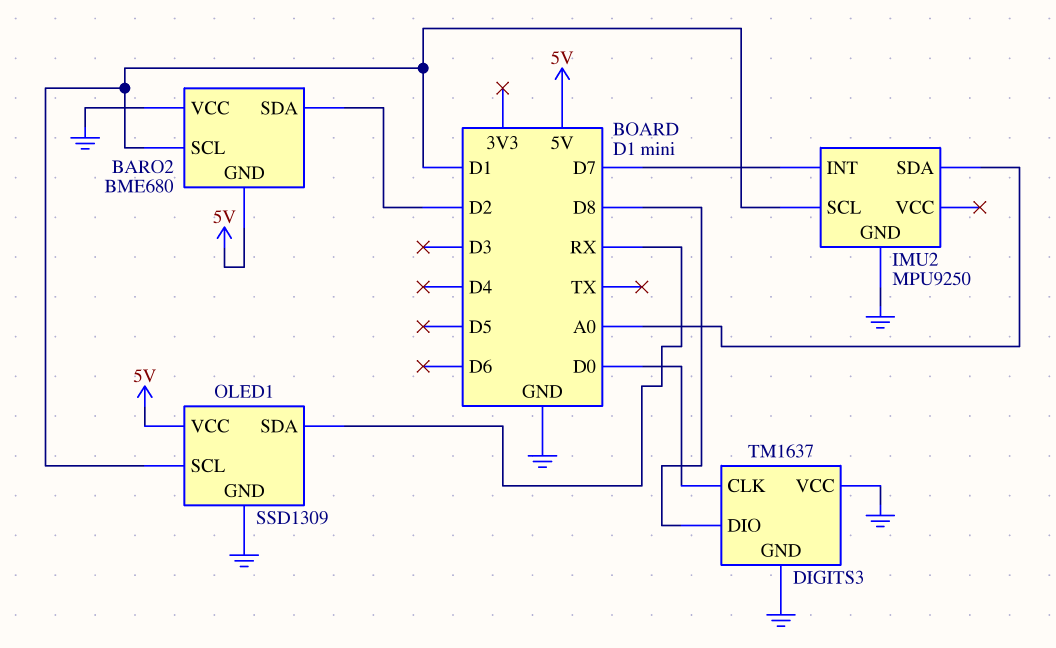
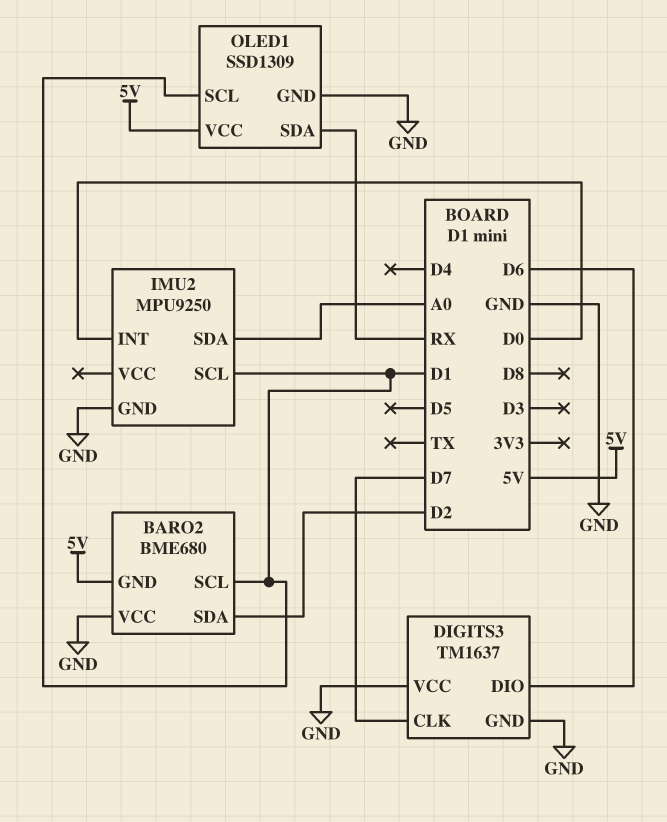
DIGITS3 pin CLK: D0 -> D7
DIGITS3 pin DIO: D8 -> D6
IMU2 pin INT: D7 -> D0

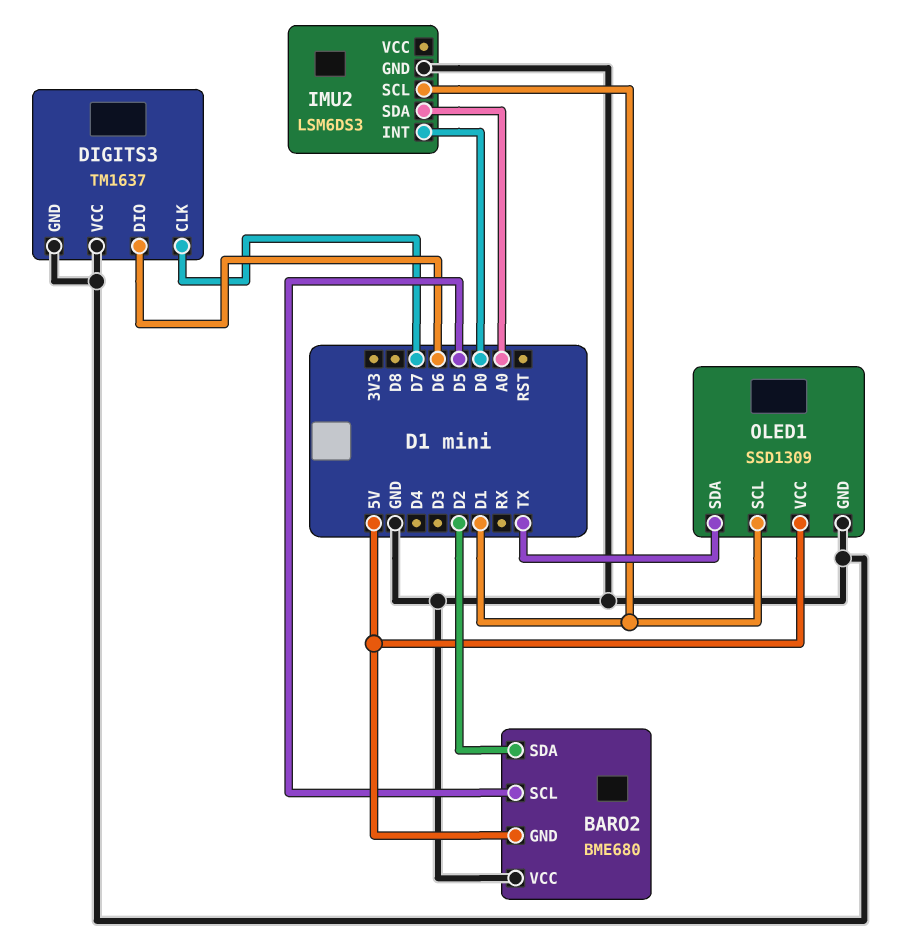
BARO2 pin SCL: D1 -> D5
IMU2: MPU9250 -> LSM6DS3
OLED1 pin SDA: RX -> TX

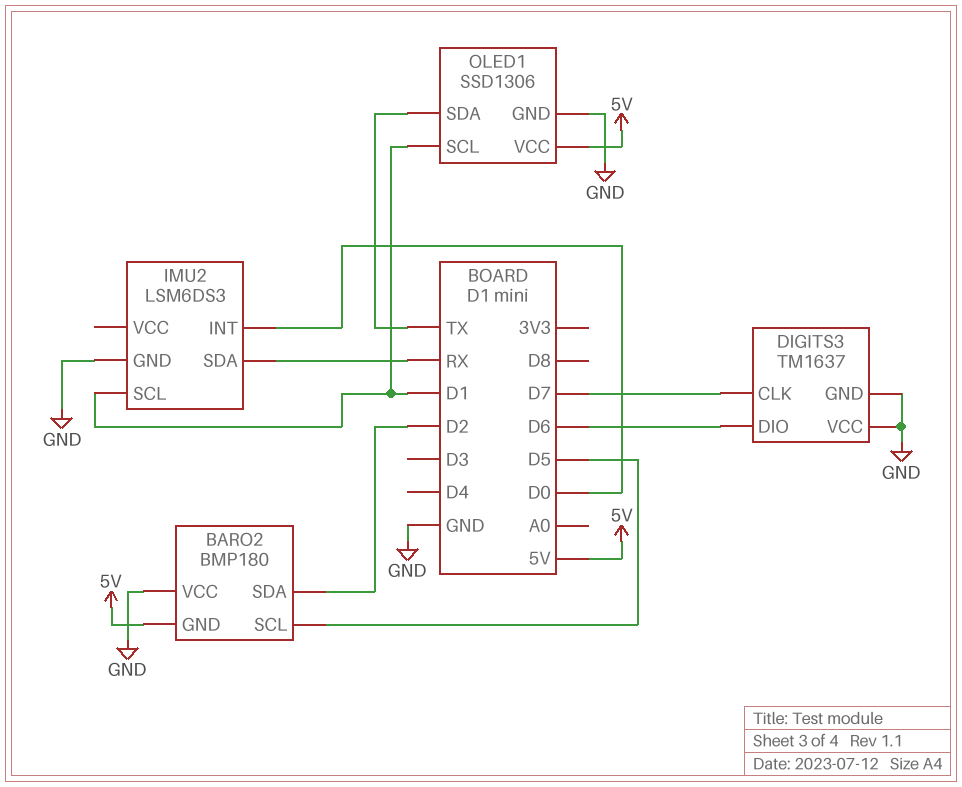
BARO2: BME680 -> BMP180
IMU2 pin SDA: A0 -> RX
OLED1: SSD1309 -> SSD1306

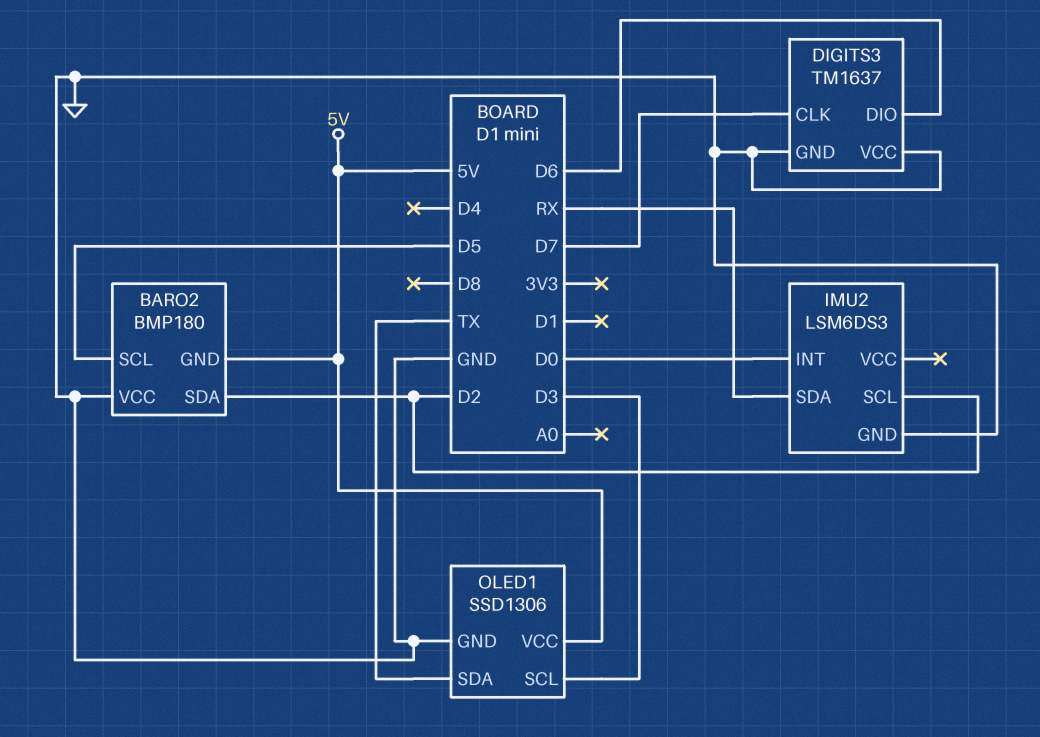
IMU2 pin SCL: D1 -> D2
OLED1 pin SCL: D1 -> D3

